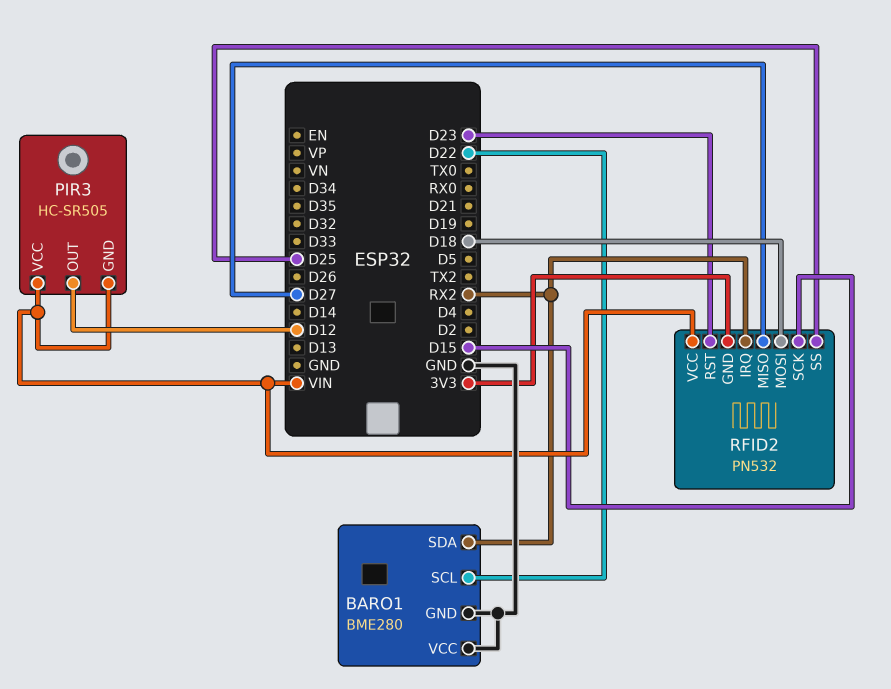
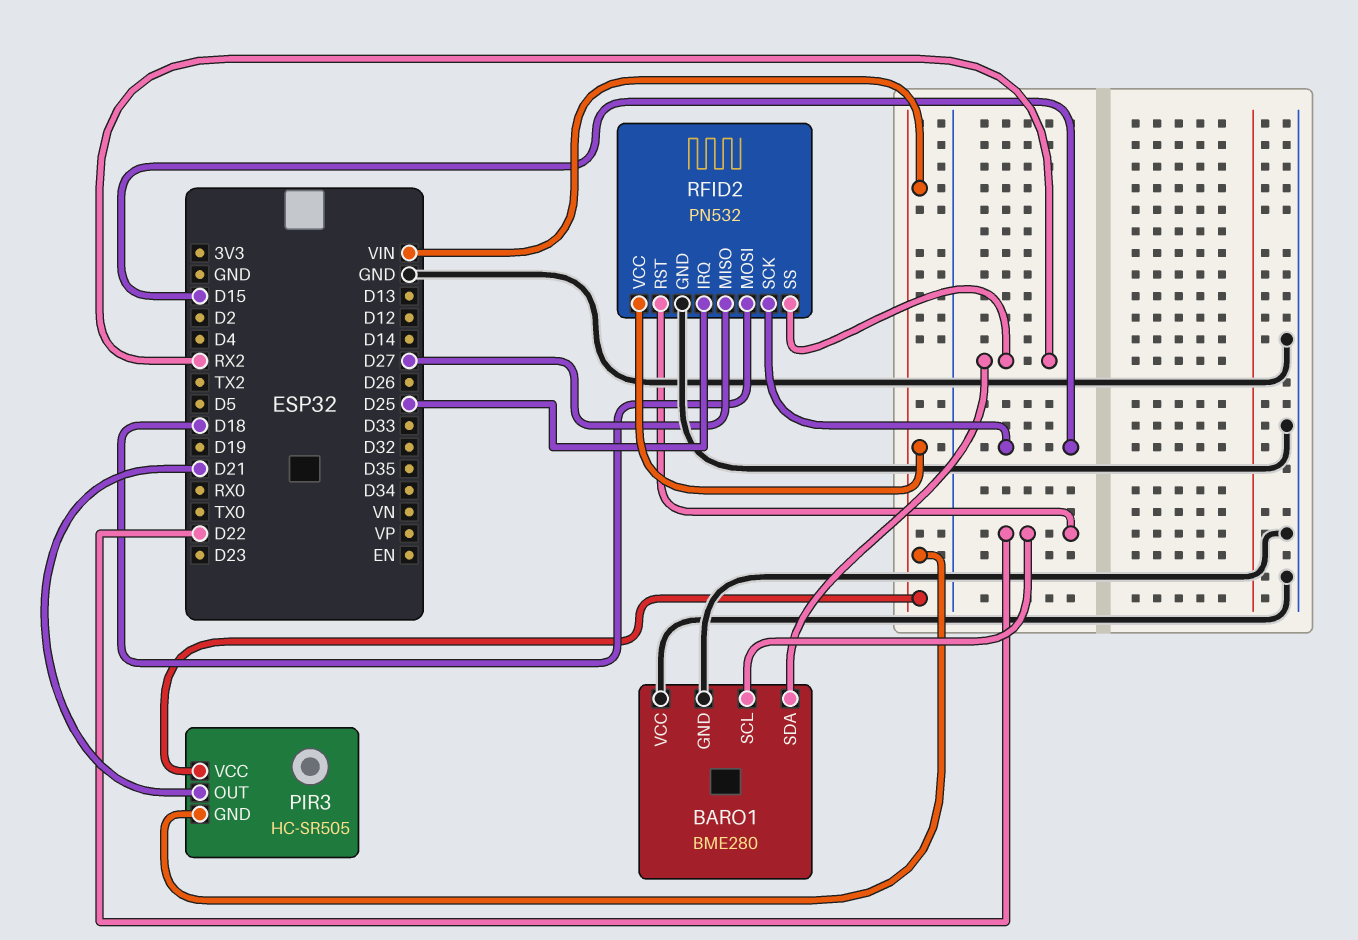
PIR3 pin OUT: D12 -> D21
RFID2 pin GND: 3V3 -> GND
RFID2 pin IRQ: RX2 -> D25
RFID2 pin RST: D23 -> D22
RFID2 pin SS: D25 -> RX2

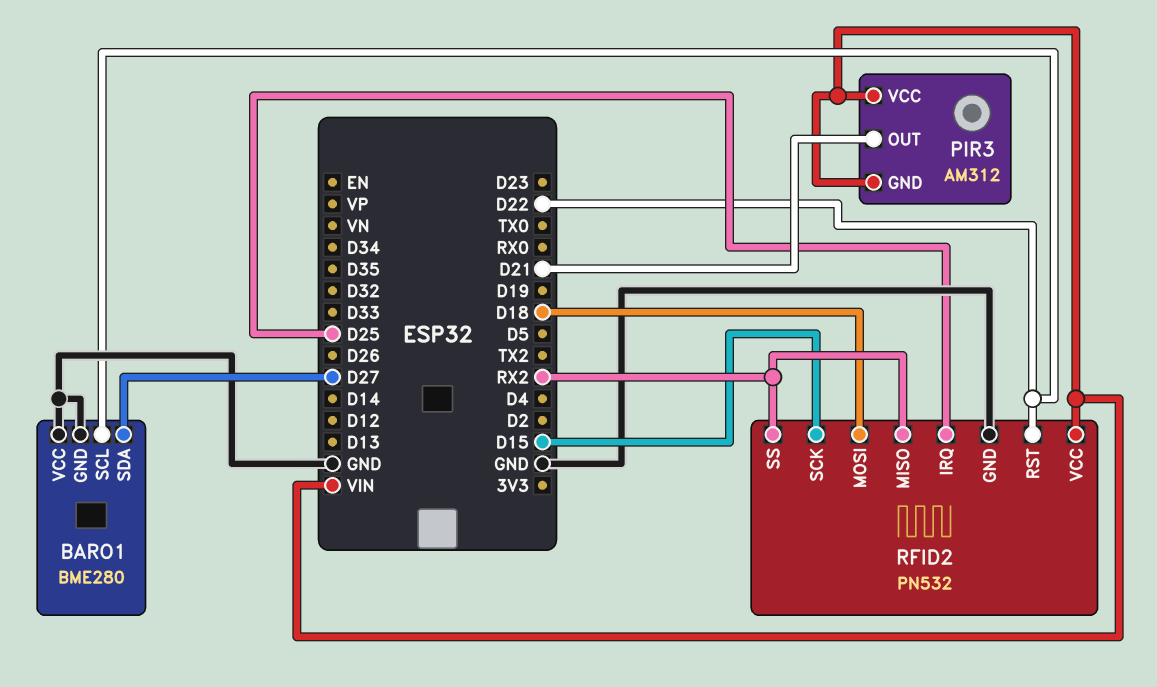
BARO1 pin SDA: RX2 -> D27
PIR3: HC-SR505 -> AM312
RFID2 pin MISO: D27 -> RX2

